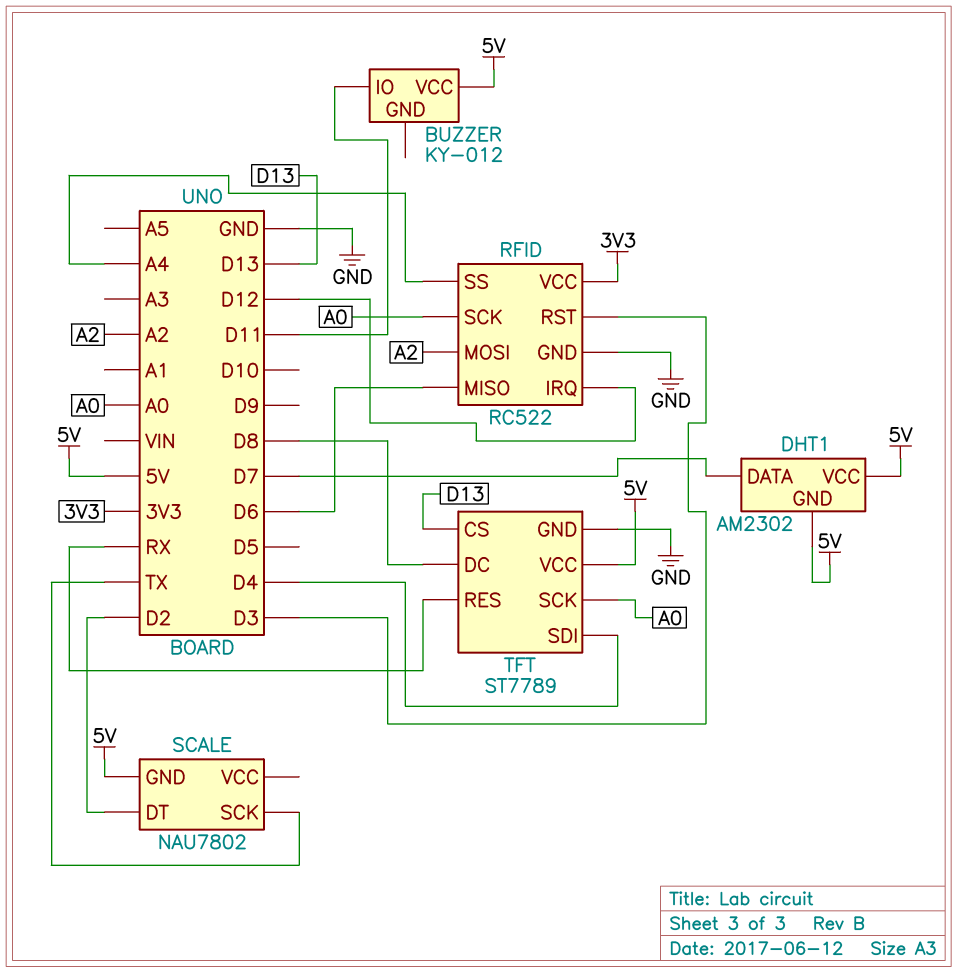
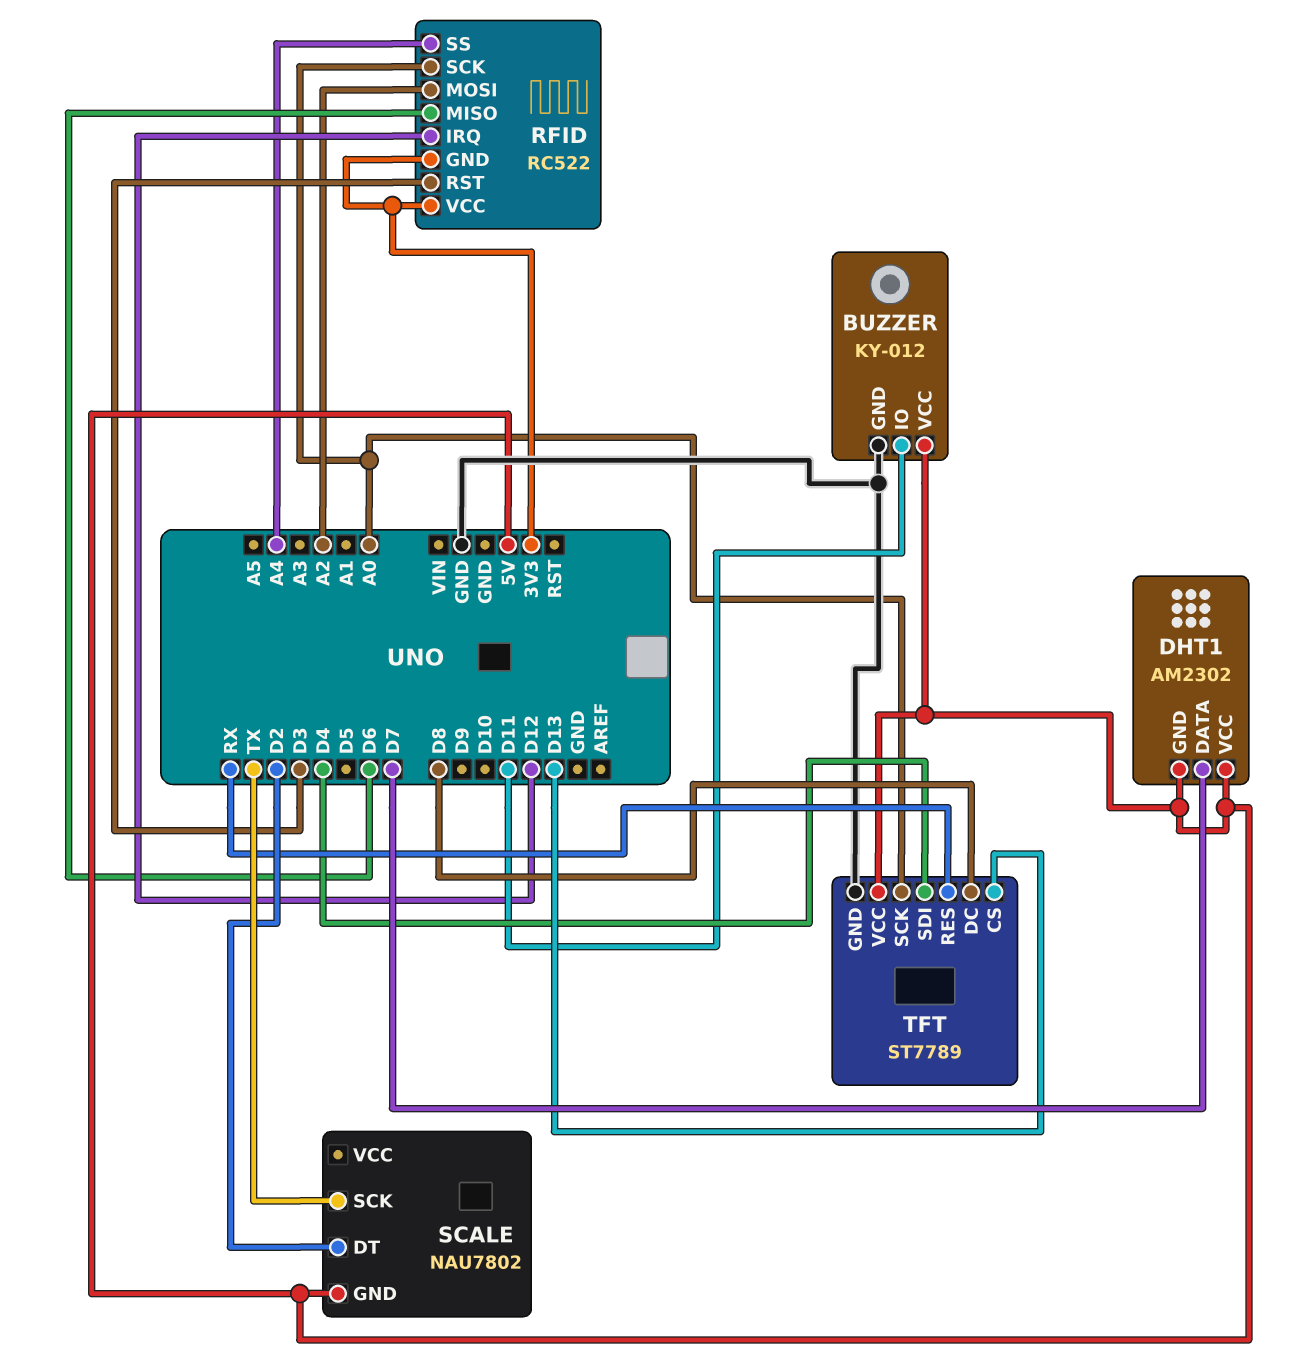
BUZZER pin GND: none -> GND
RFID pin GND: GND -> 3V3

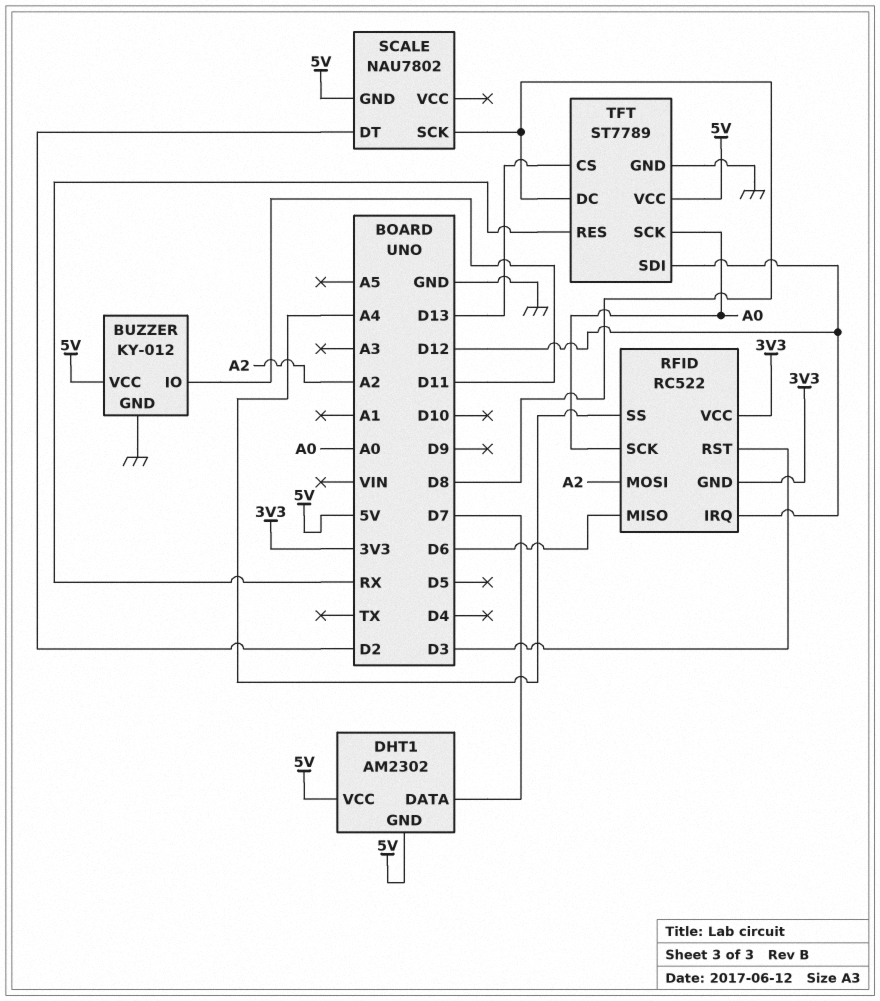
SCALE pin SCK: TX -> D8
TFT pin SDI: D4 -> D12

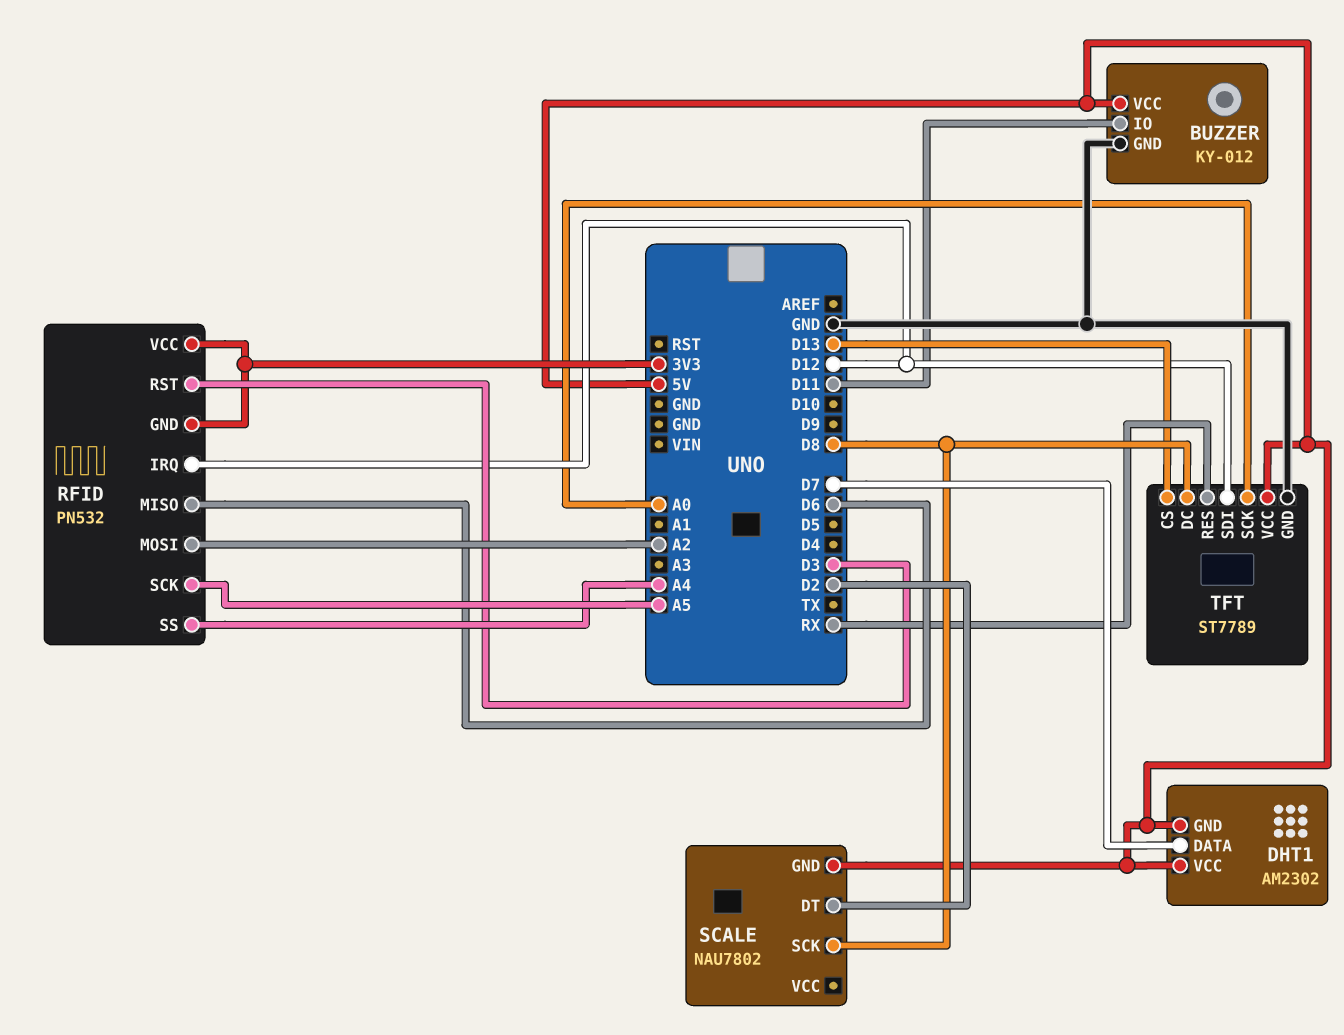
RFID: RC522 -> PN532
RFID pin SCK: A0 -> A5

